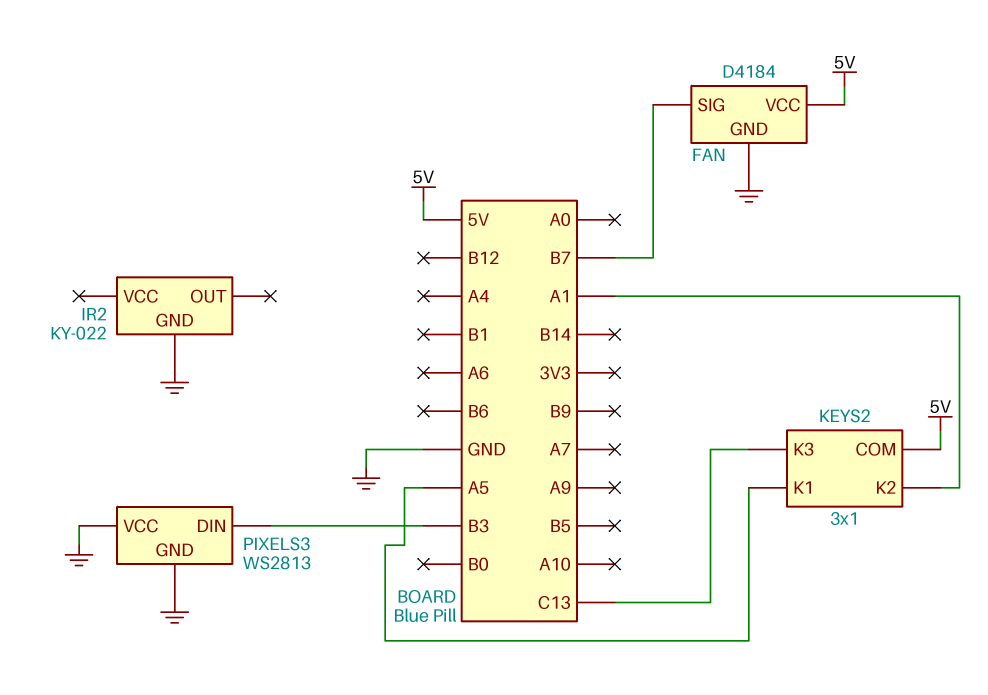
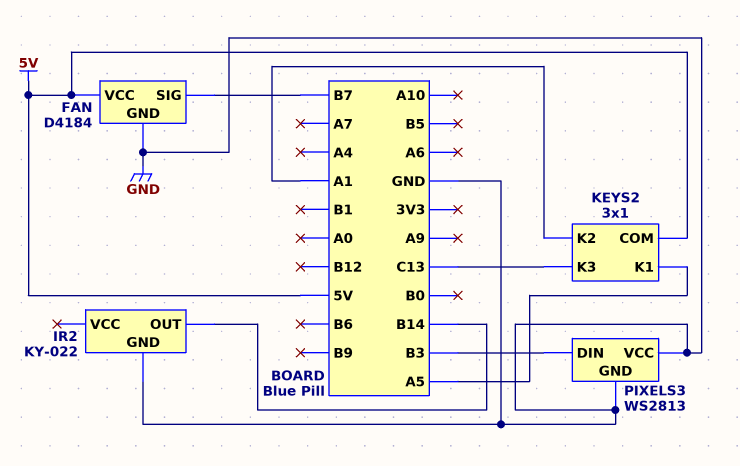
IR2 pin OUT: none -> B14

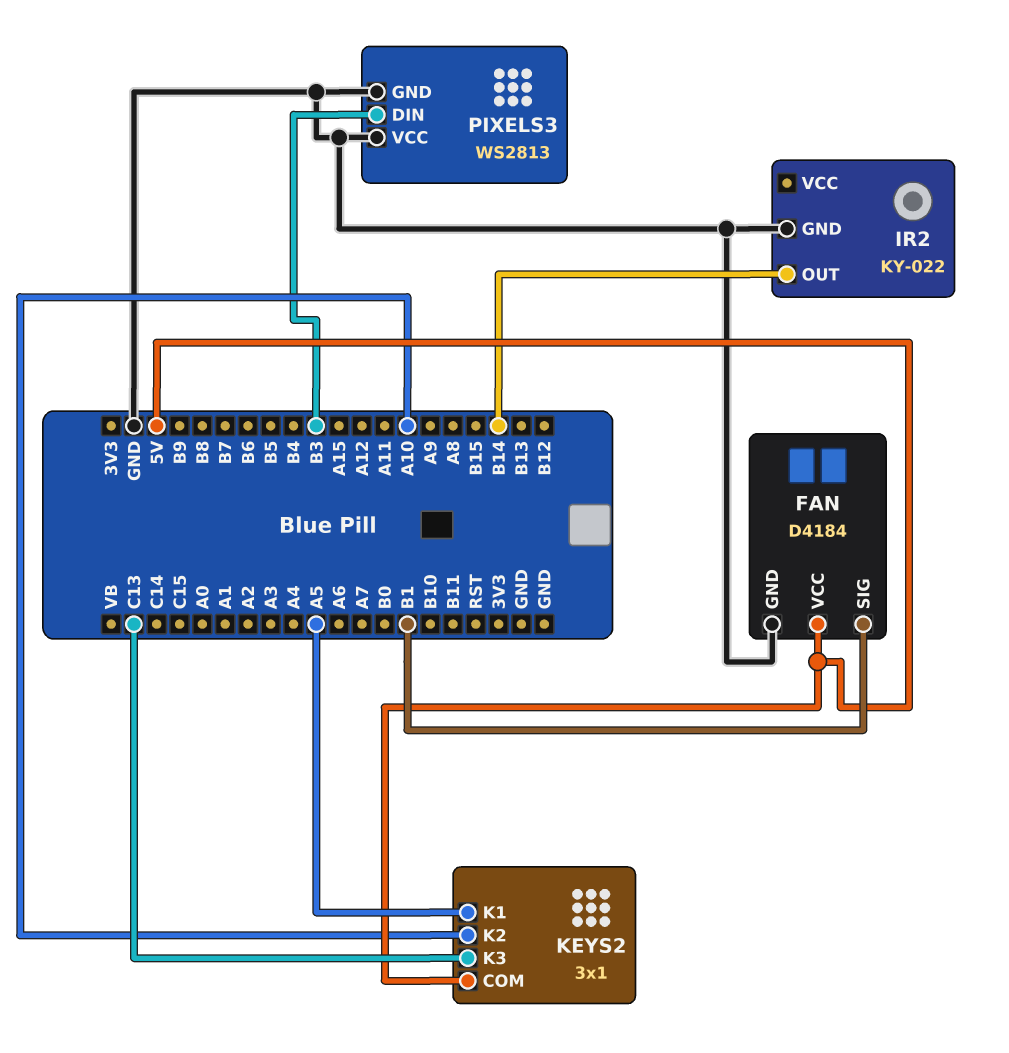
FAN pin SIG: B7 -> B1
KEYS2 pin K2: A1 -> A10

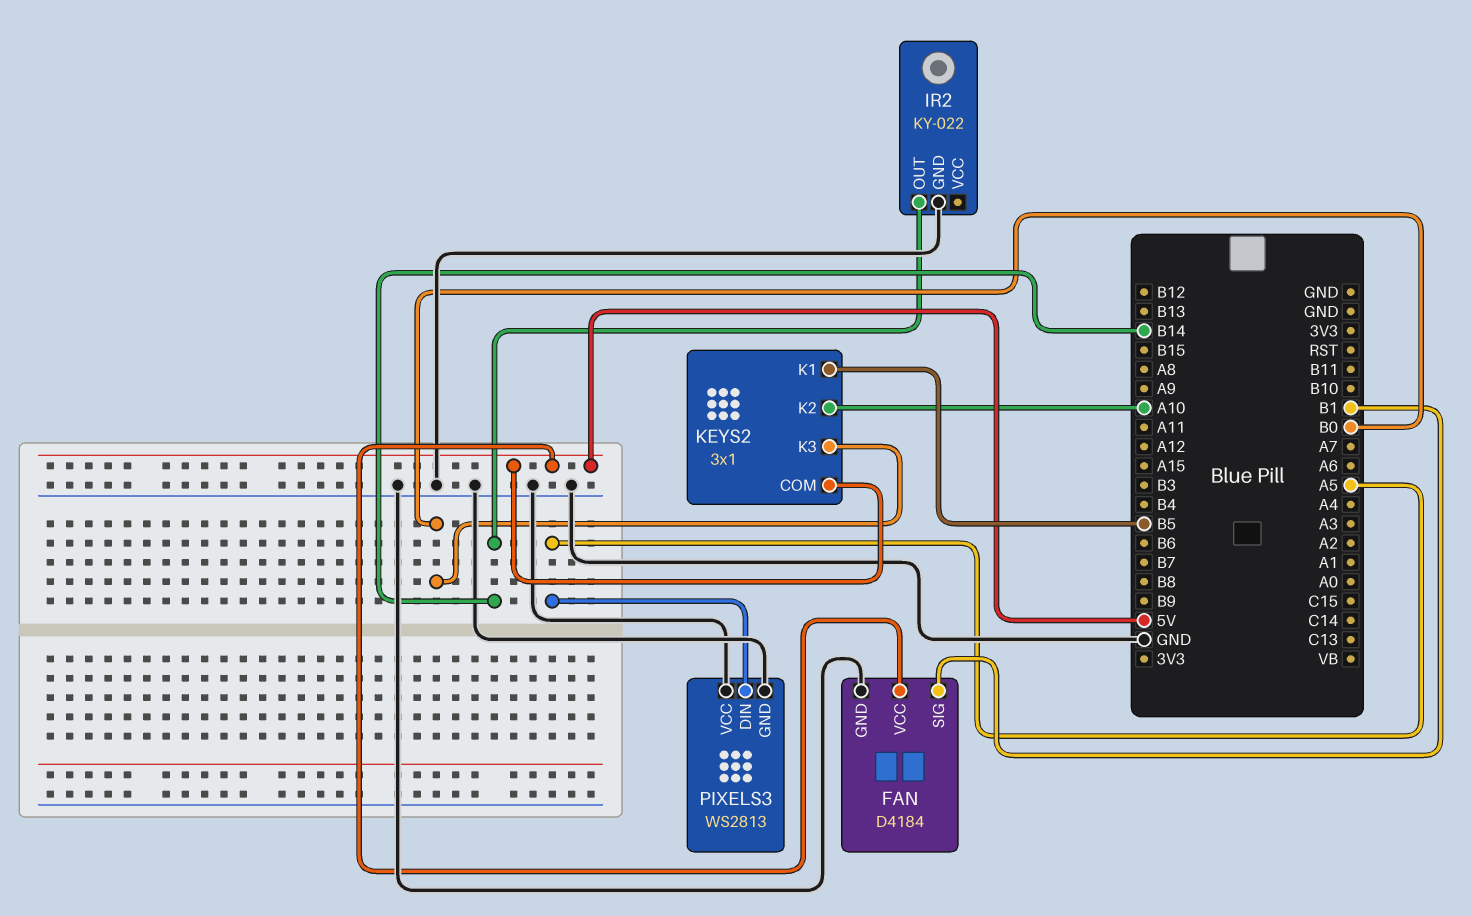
KEYS2 pin K1: A5 -> B5
KEYS2 pin K3: C13 -> B0
PIXELS3 pin DIN: B3 -> A5

